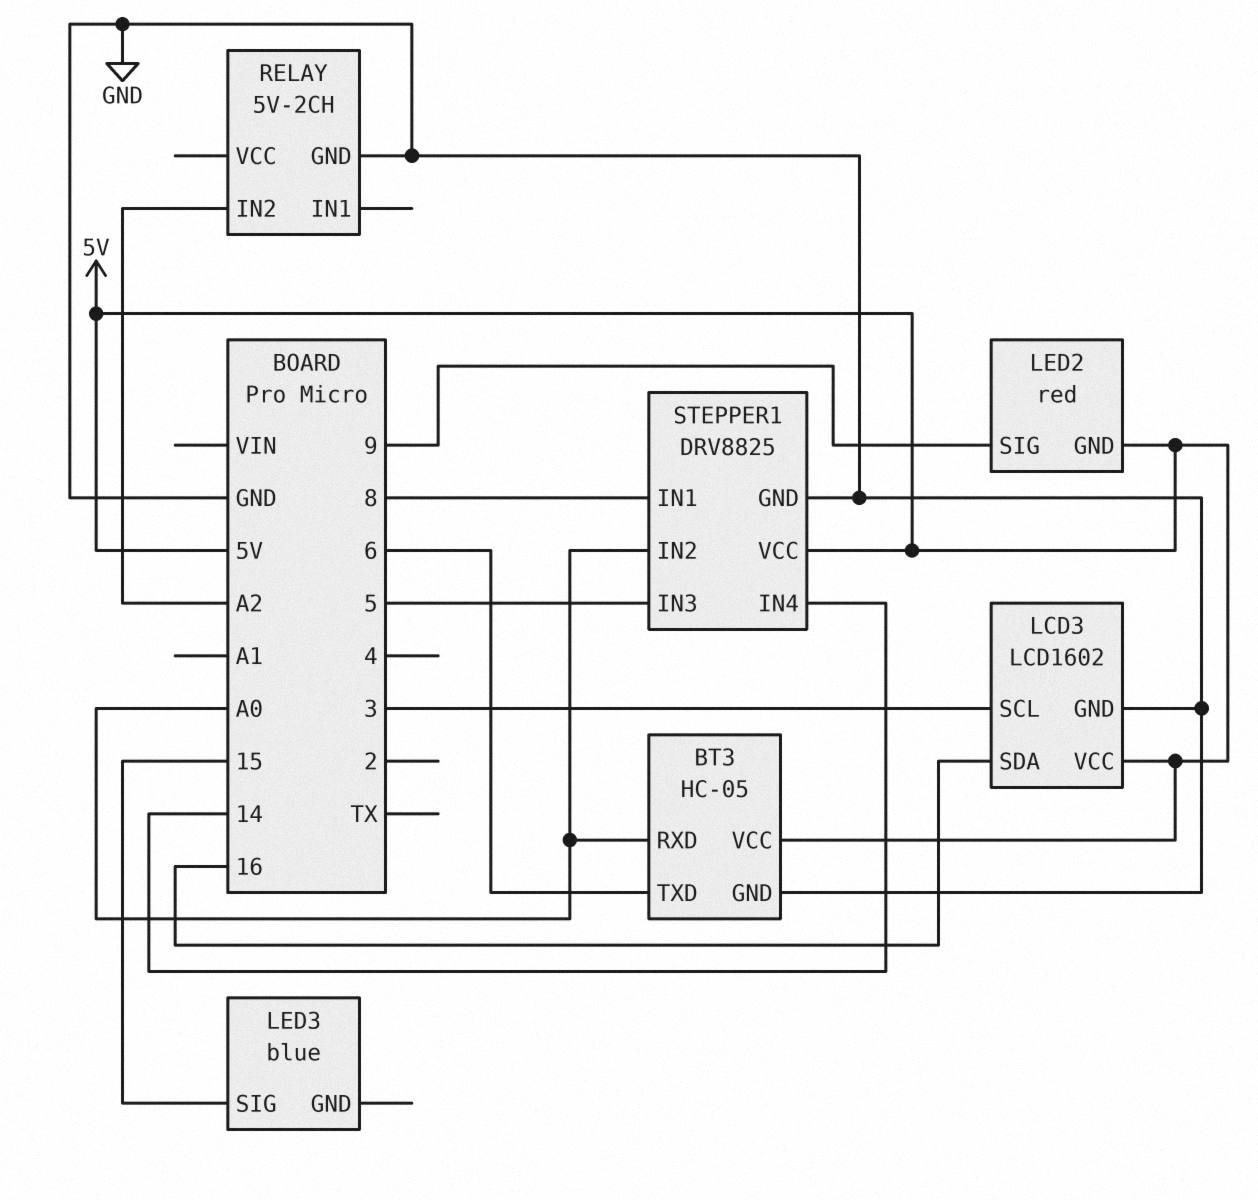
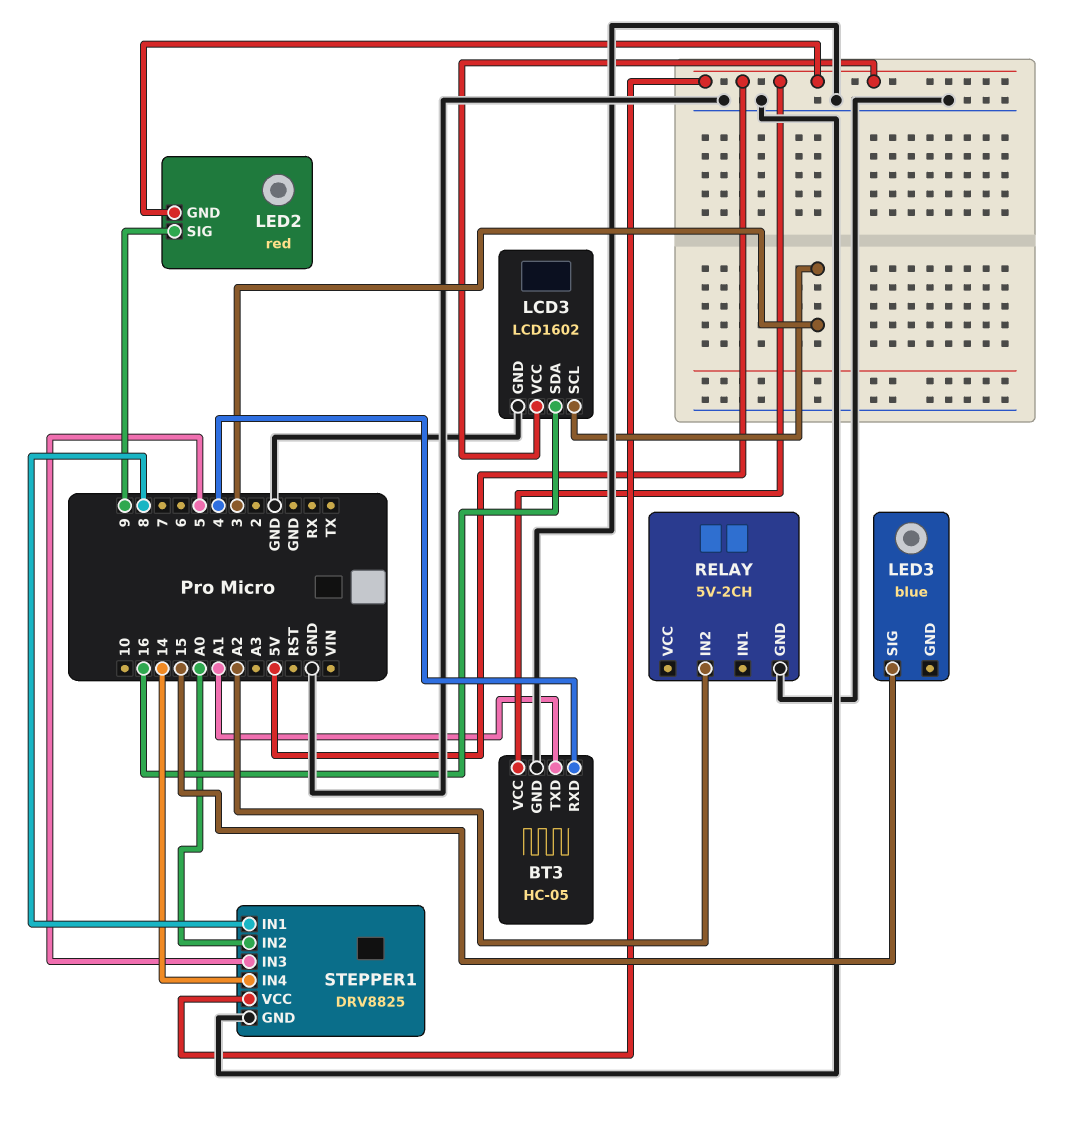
BT3 pin RXD: A0 -> 4
BT3 pin TXD: 6 -> A1

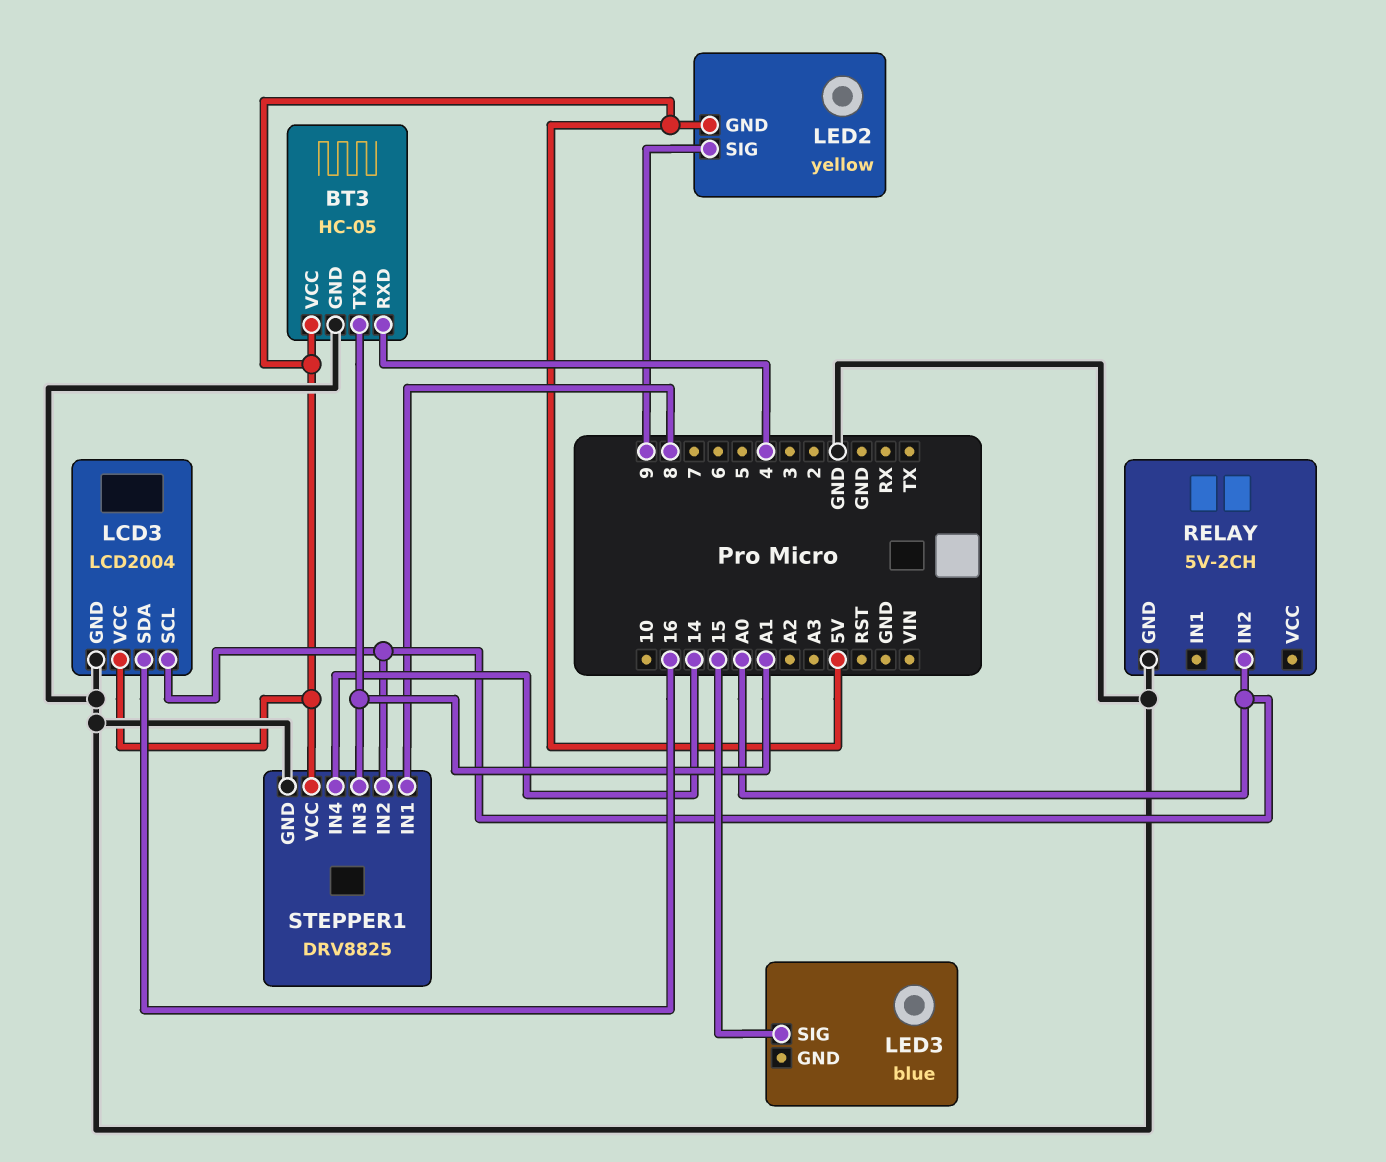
LCD3: LCD1602 -> LCD2004
LCD3 pin SCL: 3 -> A0
LED2: red -> yellow
RELAY pin IN2: A2 -> A0
STEPPER1 pin IN3: 5 -> A1

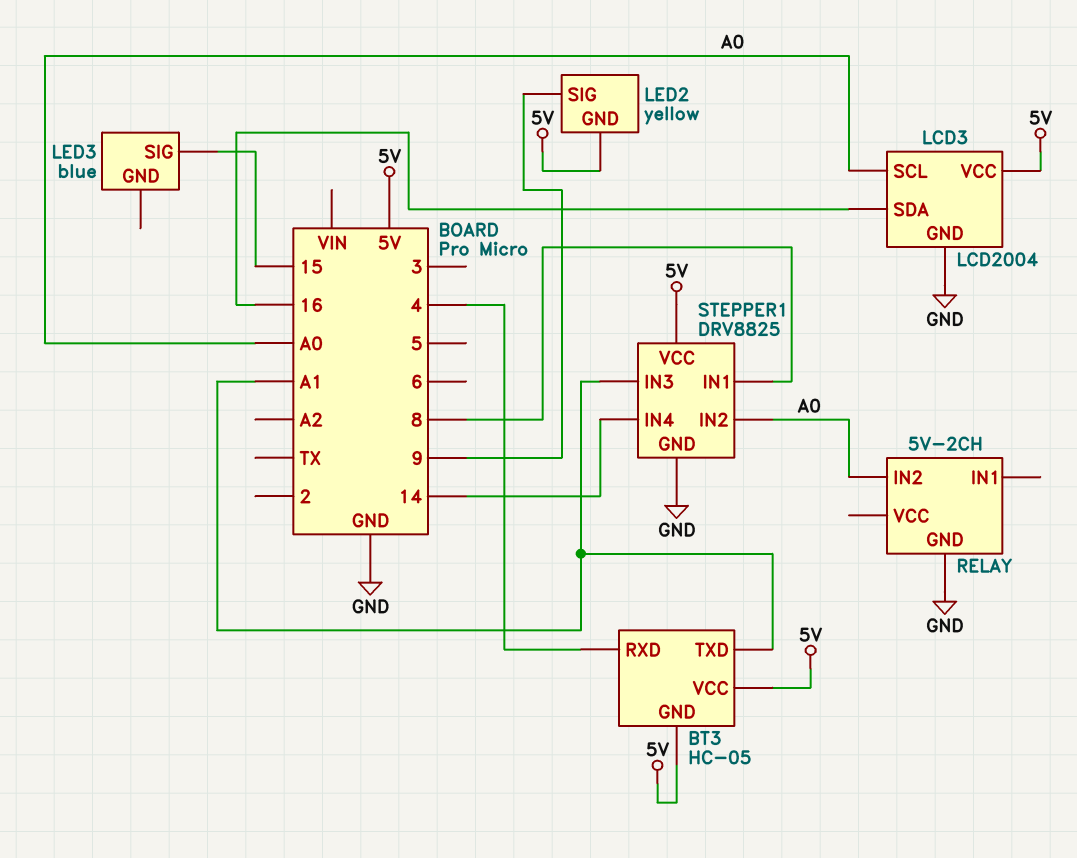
BT3 pin GND: GND -> 5V

